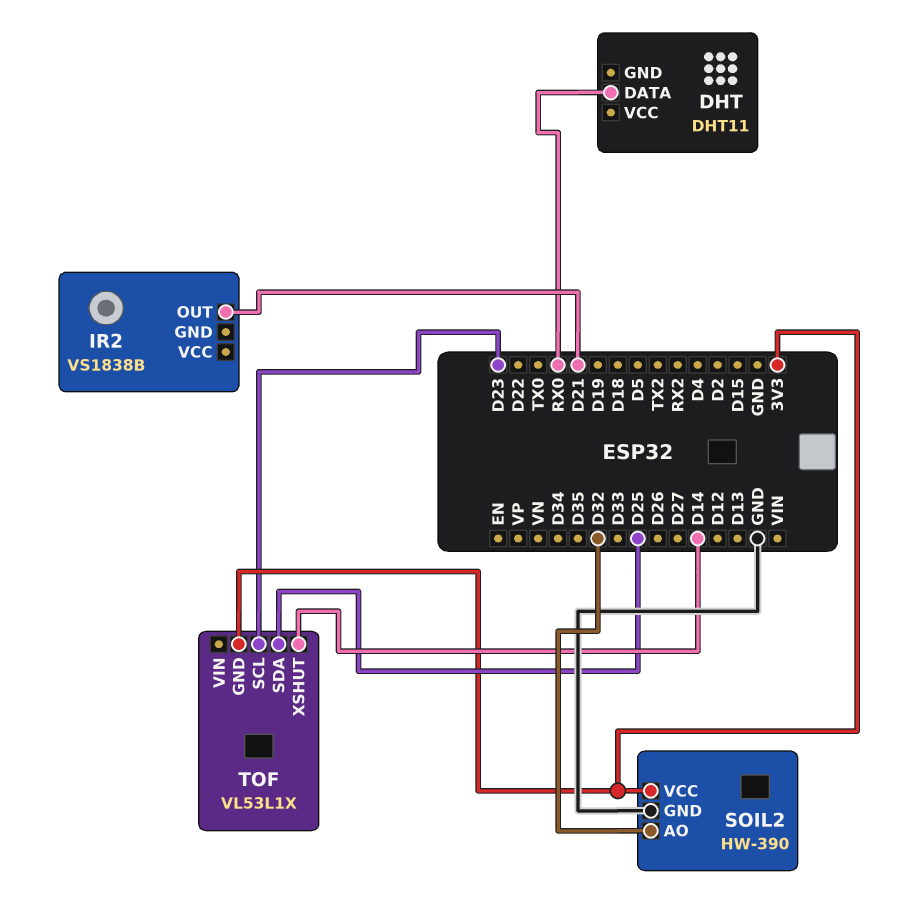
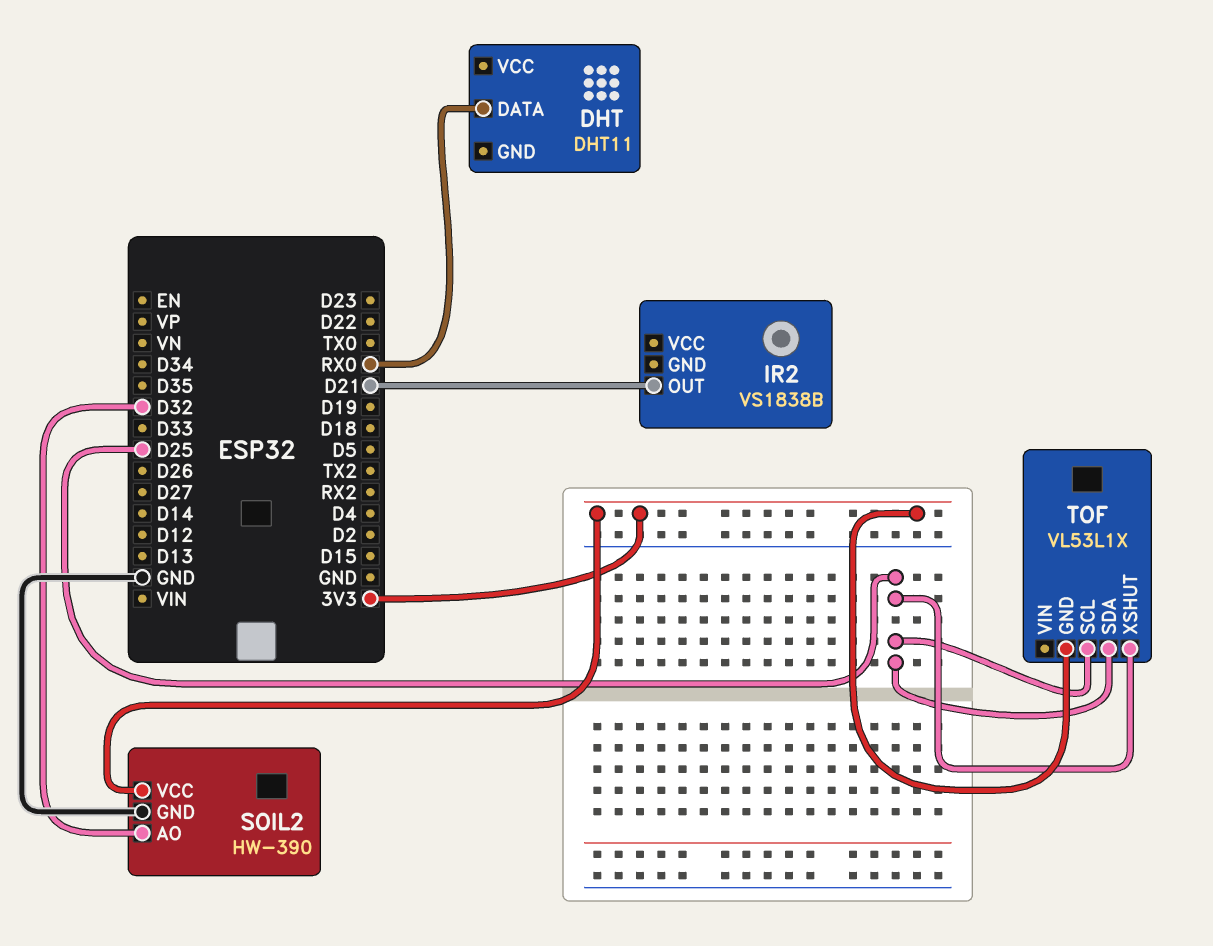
TOF pin SCL: D23 -> D25
TOF pin XSHUT: D14 -> D25

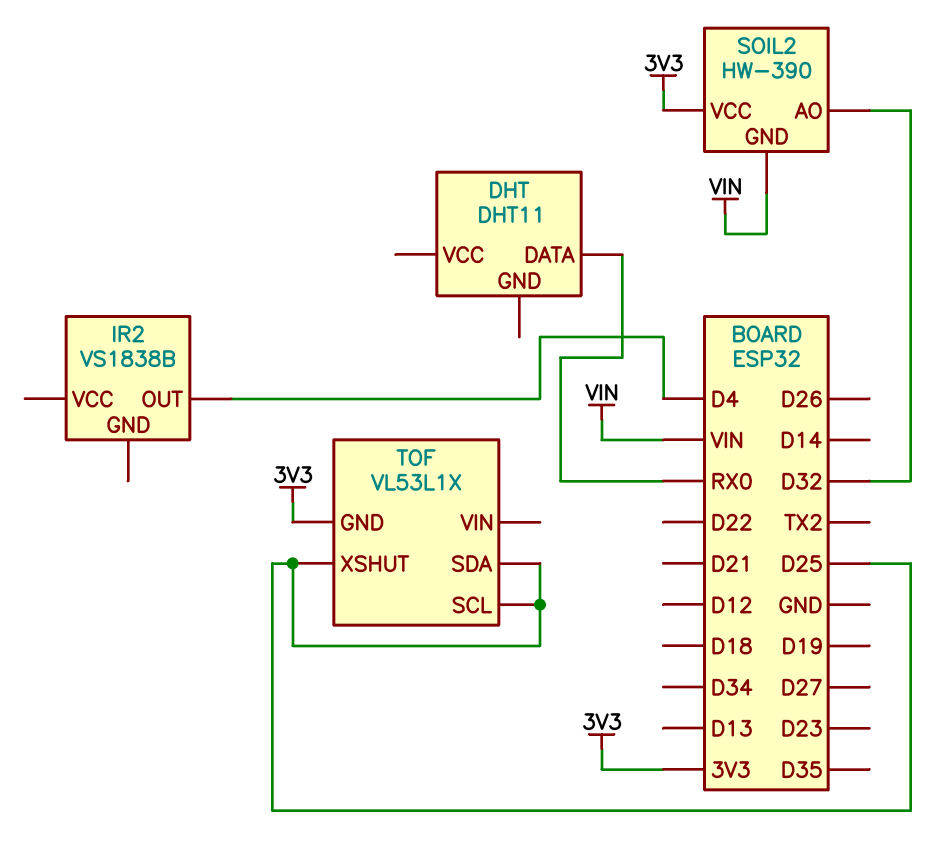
IR2 pin OUT: D21 -> D4
SOIL2 pin GND: GND -> VIN

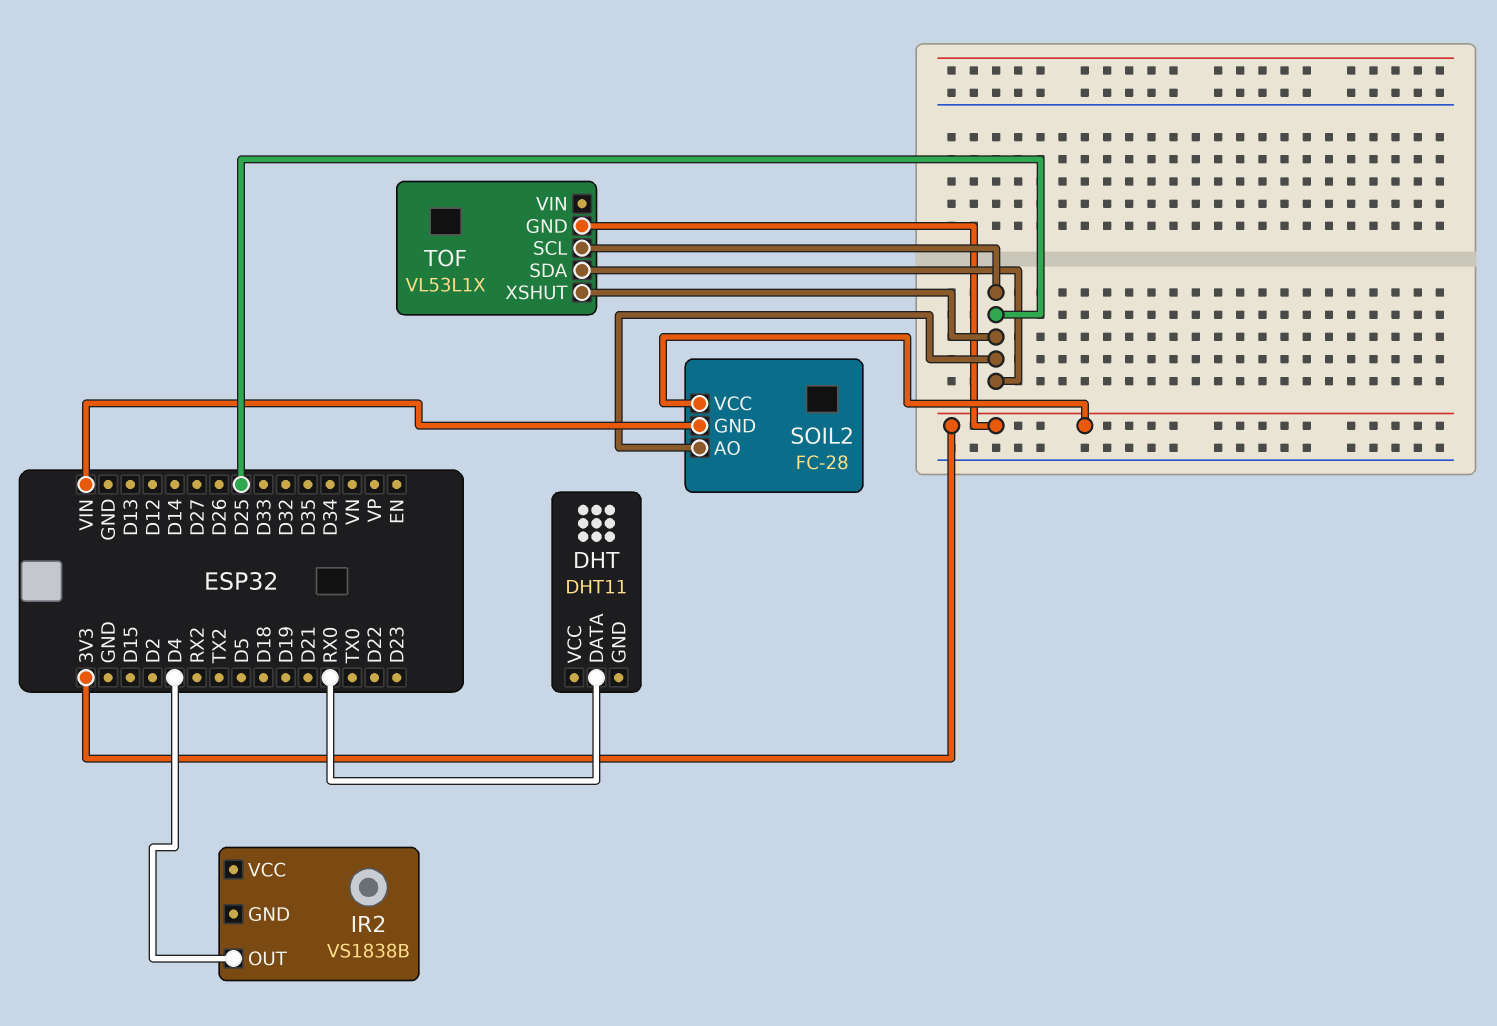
SOIL2: HW-390 -> FC-28
SOIL2 pin AO: D32 -> D25

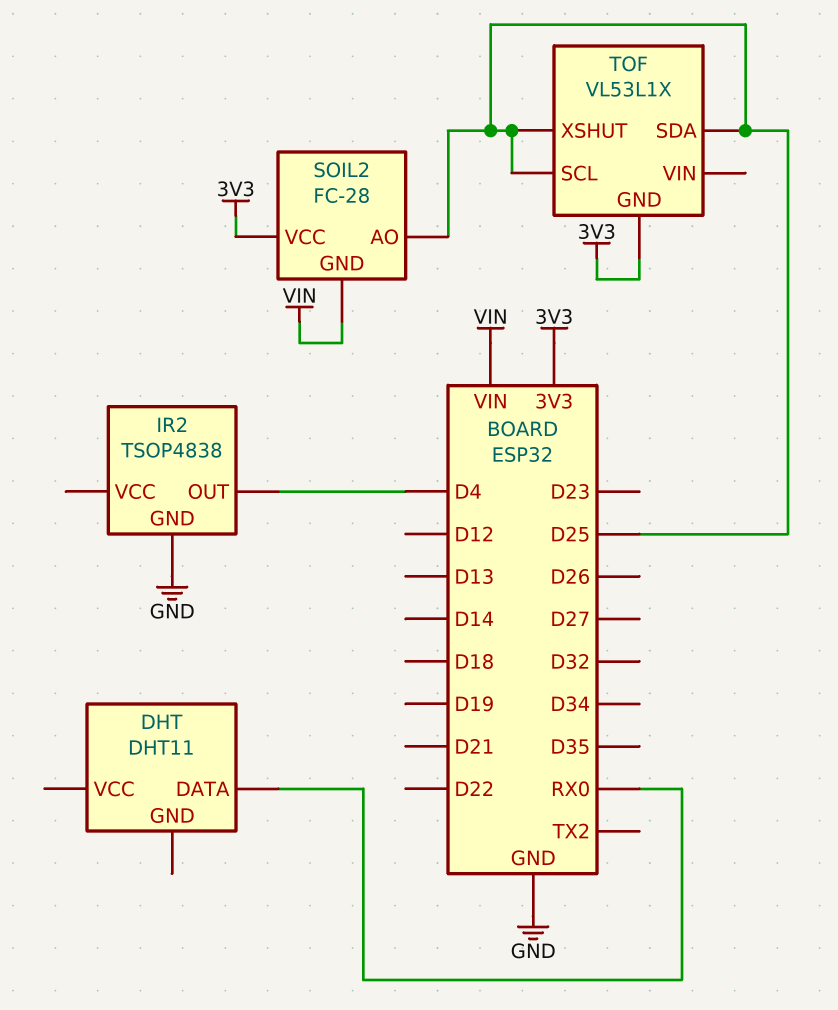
IR2: VS1838B -> TSOP4838
IR2 pin GND: none -> GND

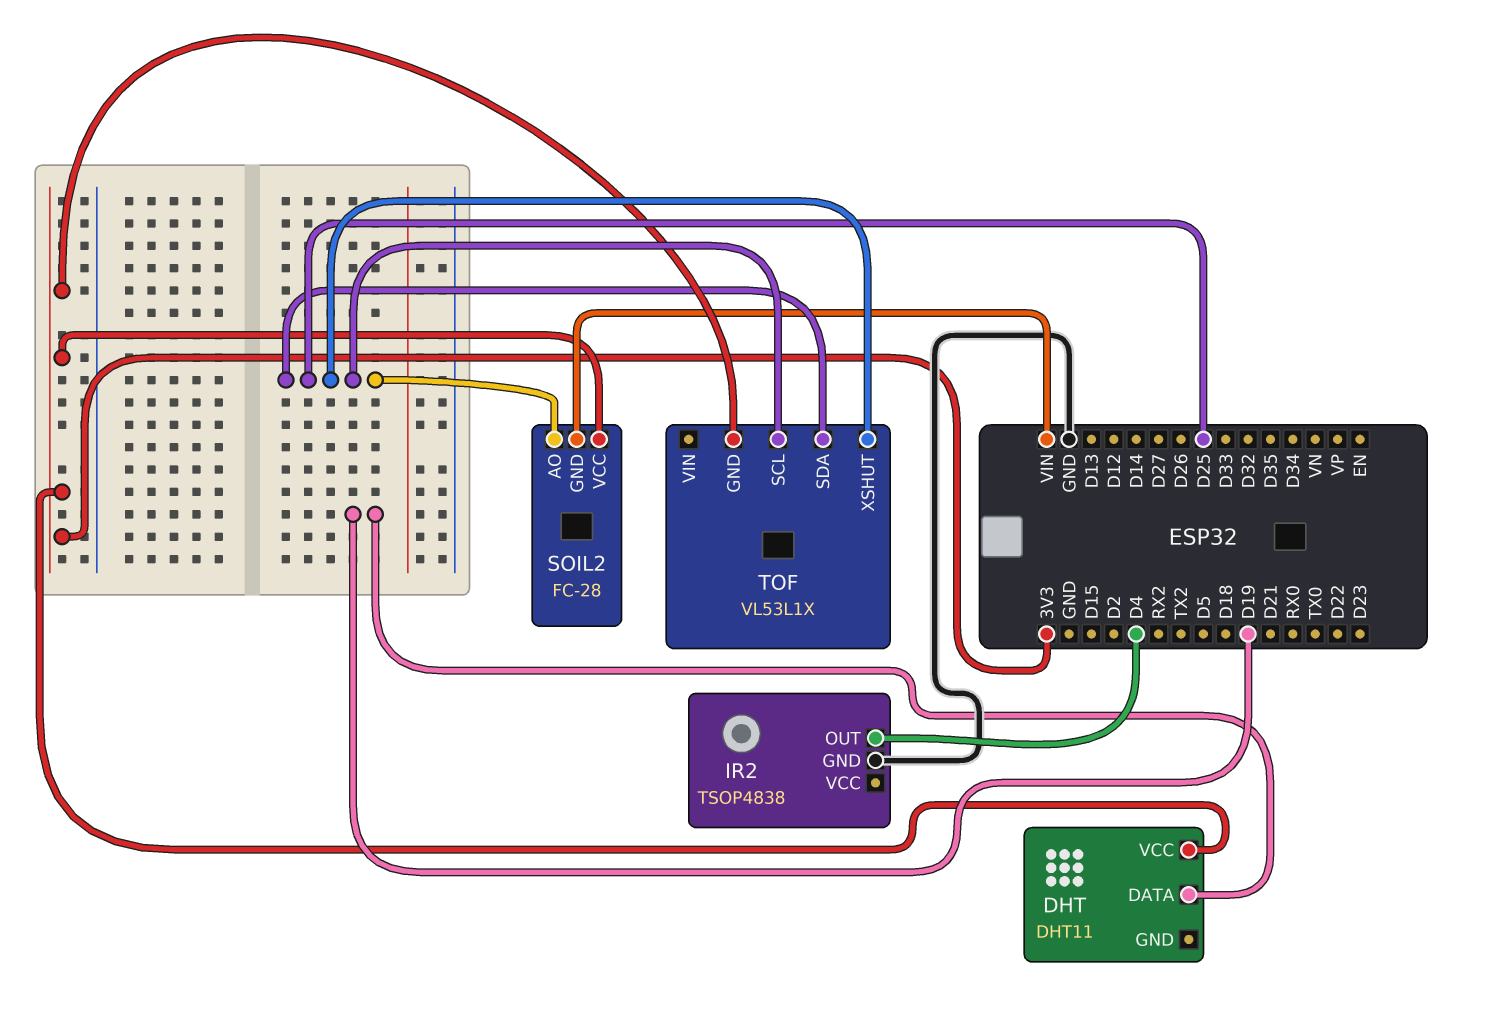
DHT pin DATA: RX0 -> D19
DHT pin VCC: none -> 3V3

